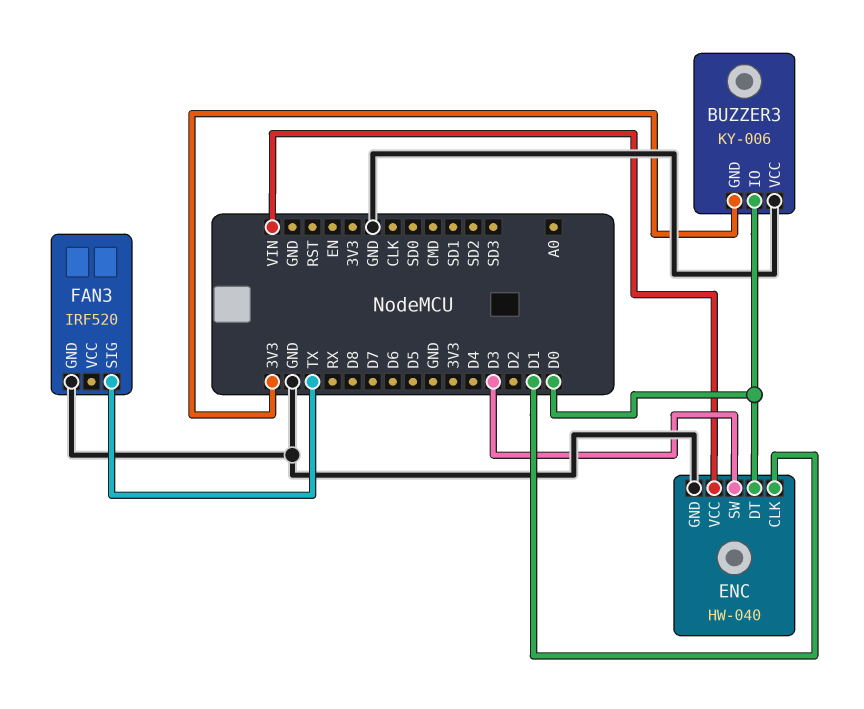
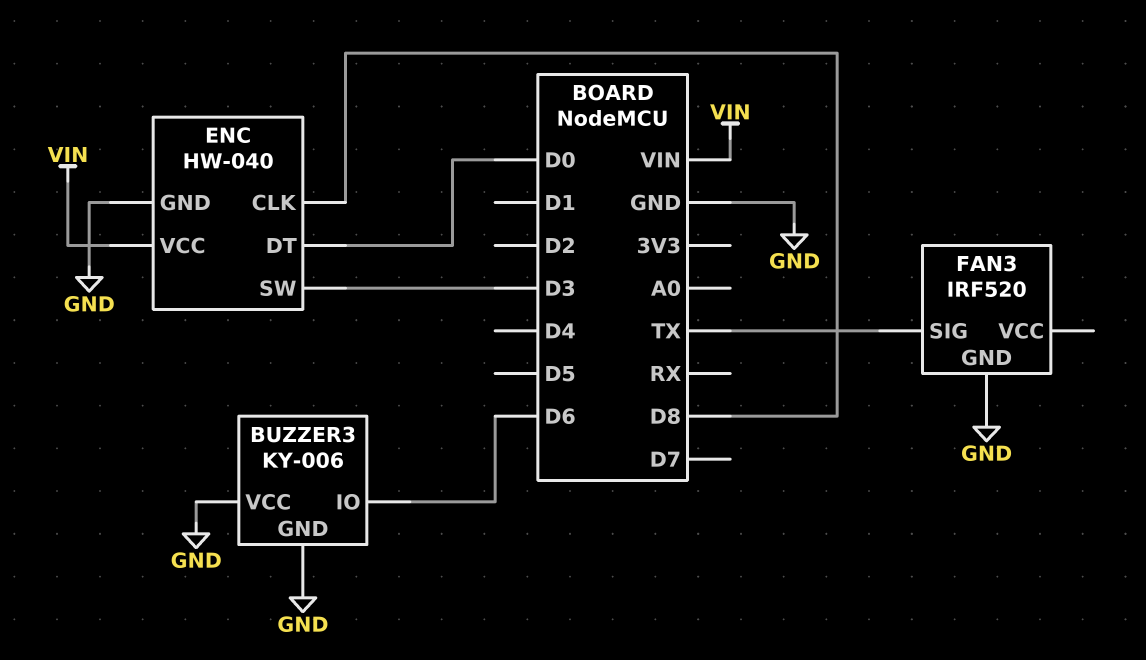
BUZZER3 pin GND: 3V3 -> GND
BUZZER3 pin IO: D0 -> D6
ENC pin CLK: D1 -> D8

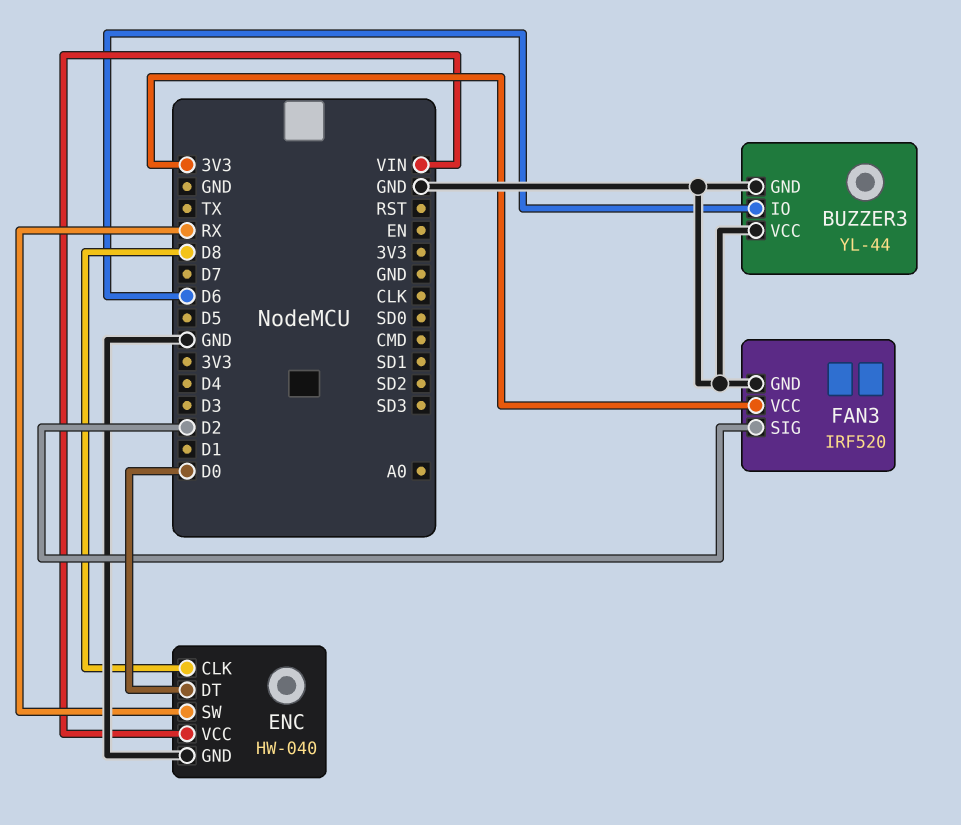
BUZZER3: KY-006 -> YL-44
ENC pin SW: D3 -> RX
FAN3 pin SIG: TX -> D2
FAN3 pin VCC: none -> 3V3

